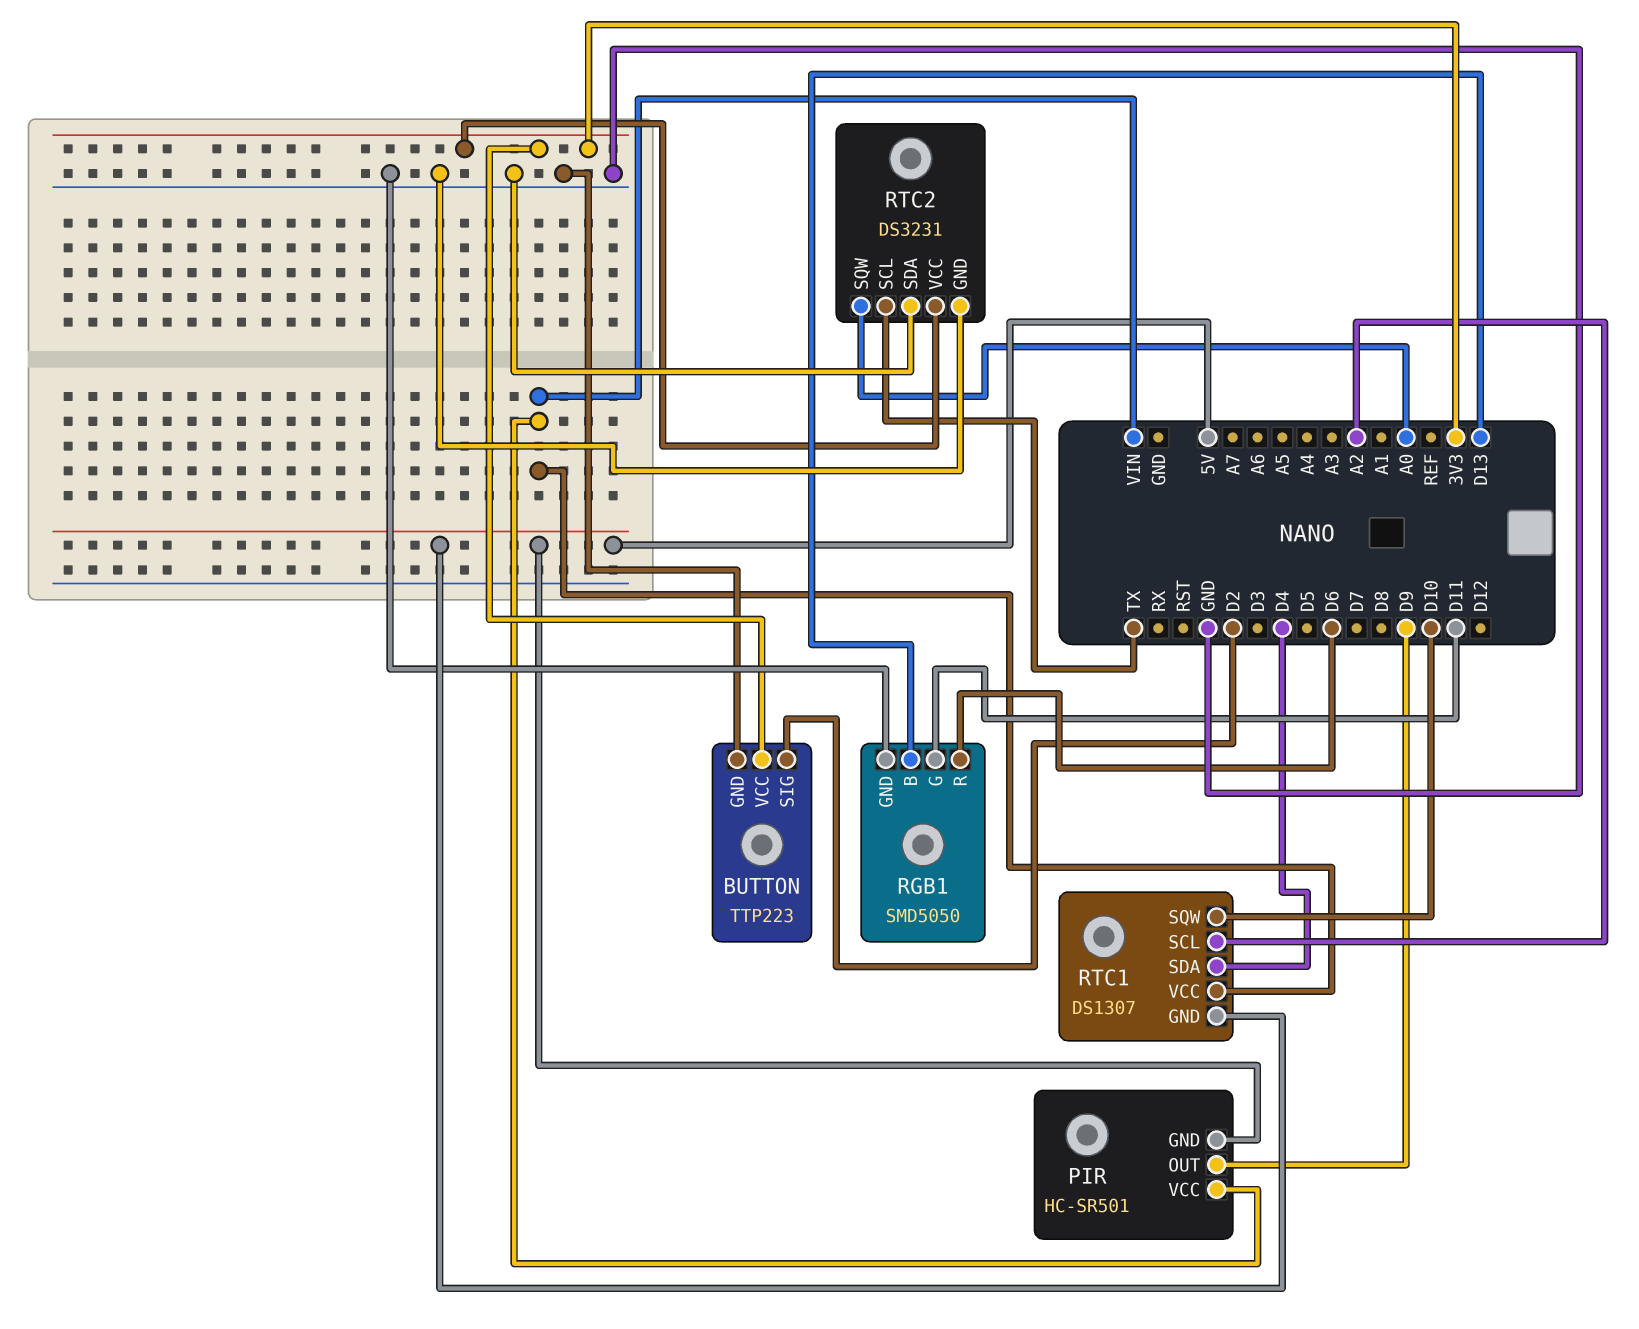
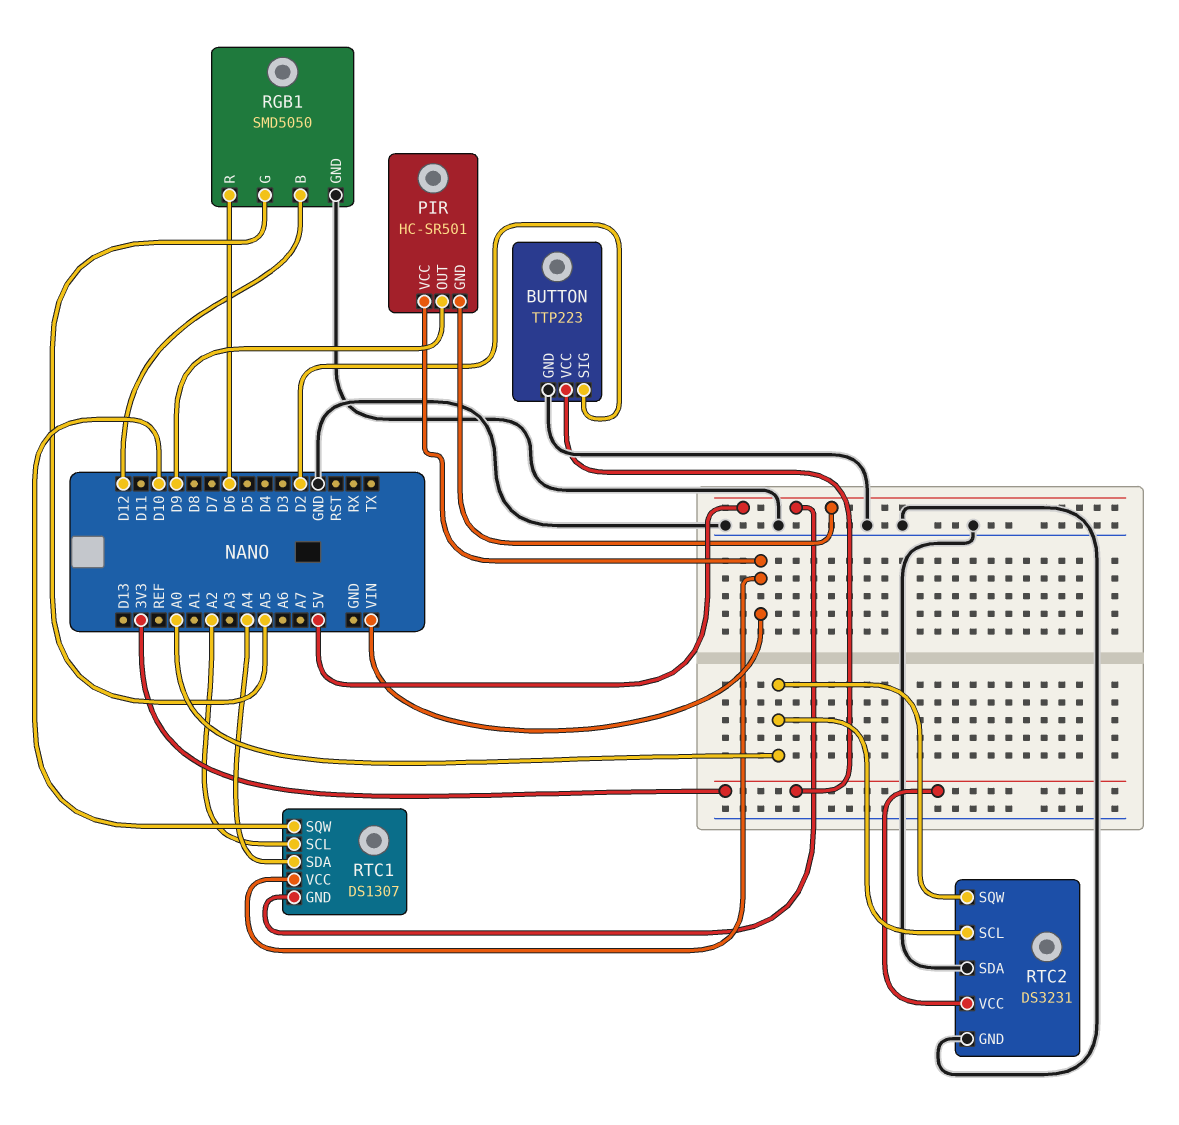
RGB1 pin B: D13 -> D12
RGB1 pin G: D11 -> A5
RTC1 pin SDA: D4 -> A4
RTC2 pin SCL: TX -> A0

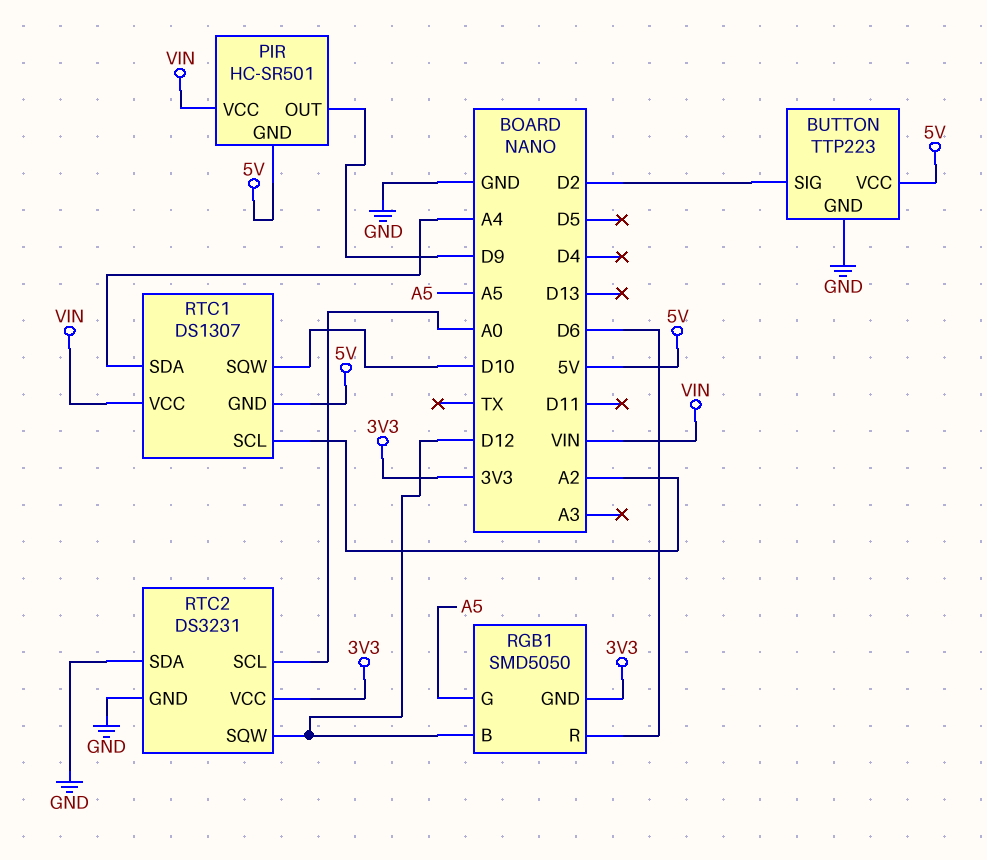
BUTTON pin VCC: 3V3 -> 5V
RGB1 pin GND: GND -> 3V3
RTC2 pin SQW: A0 -> D12

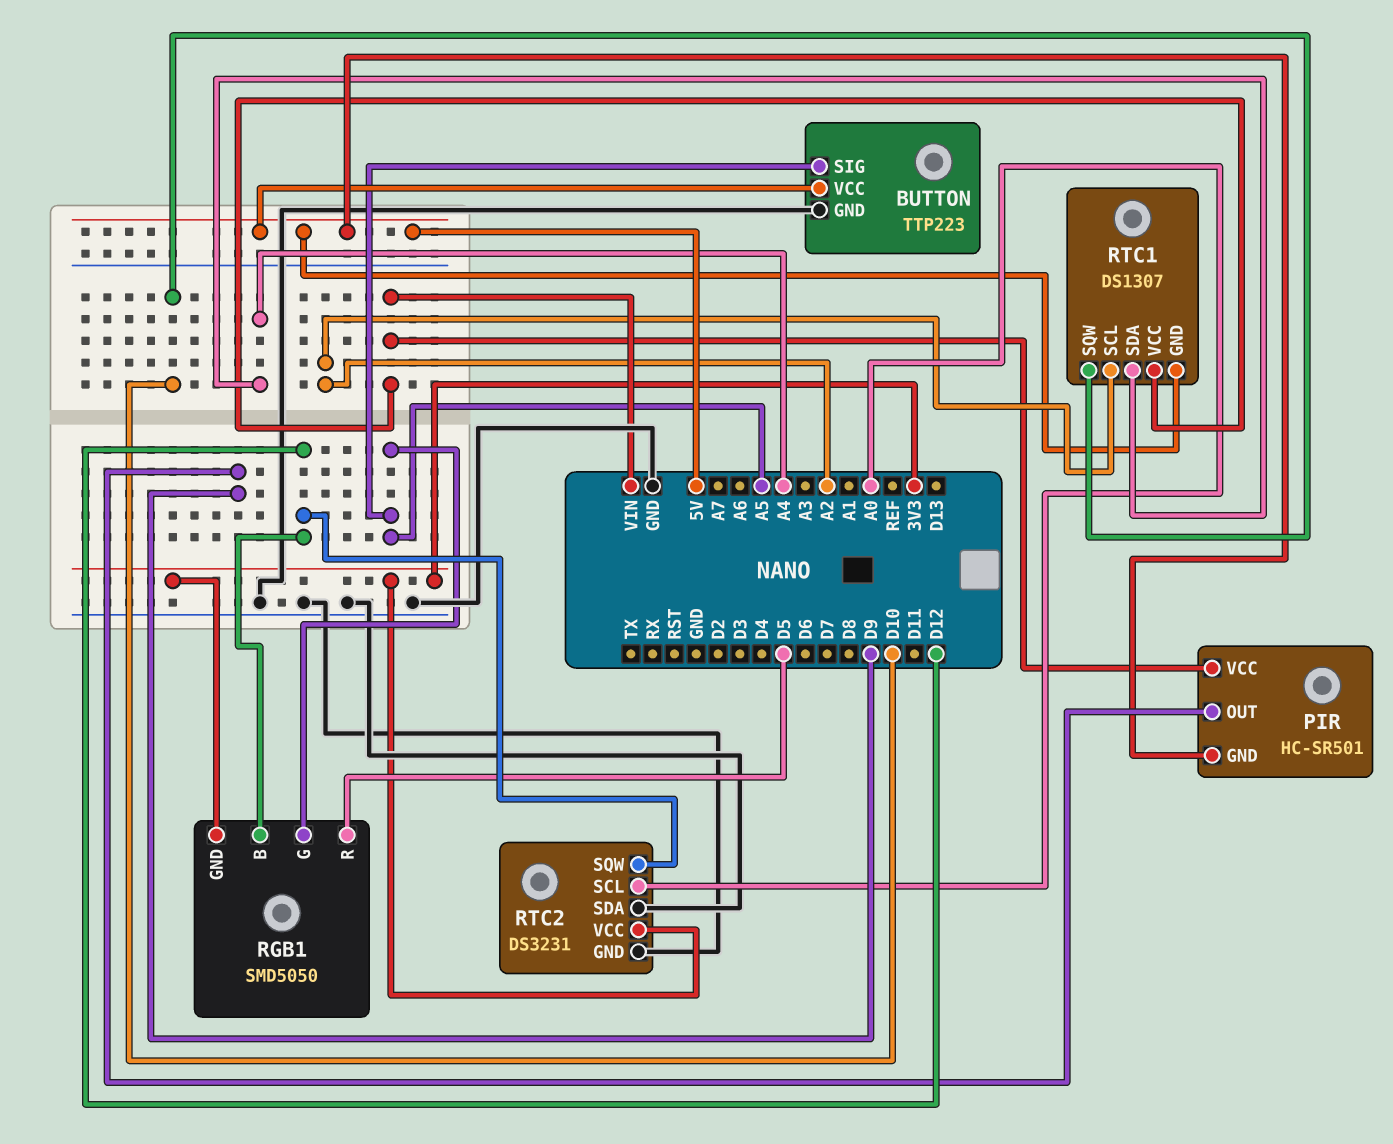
BUTTON pin SIG: D2 -> A5
RGB1 pin R: D6 -> D5

